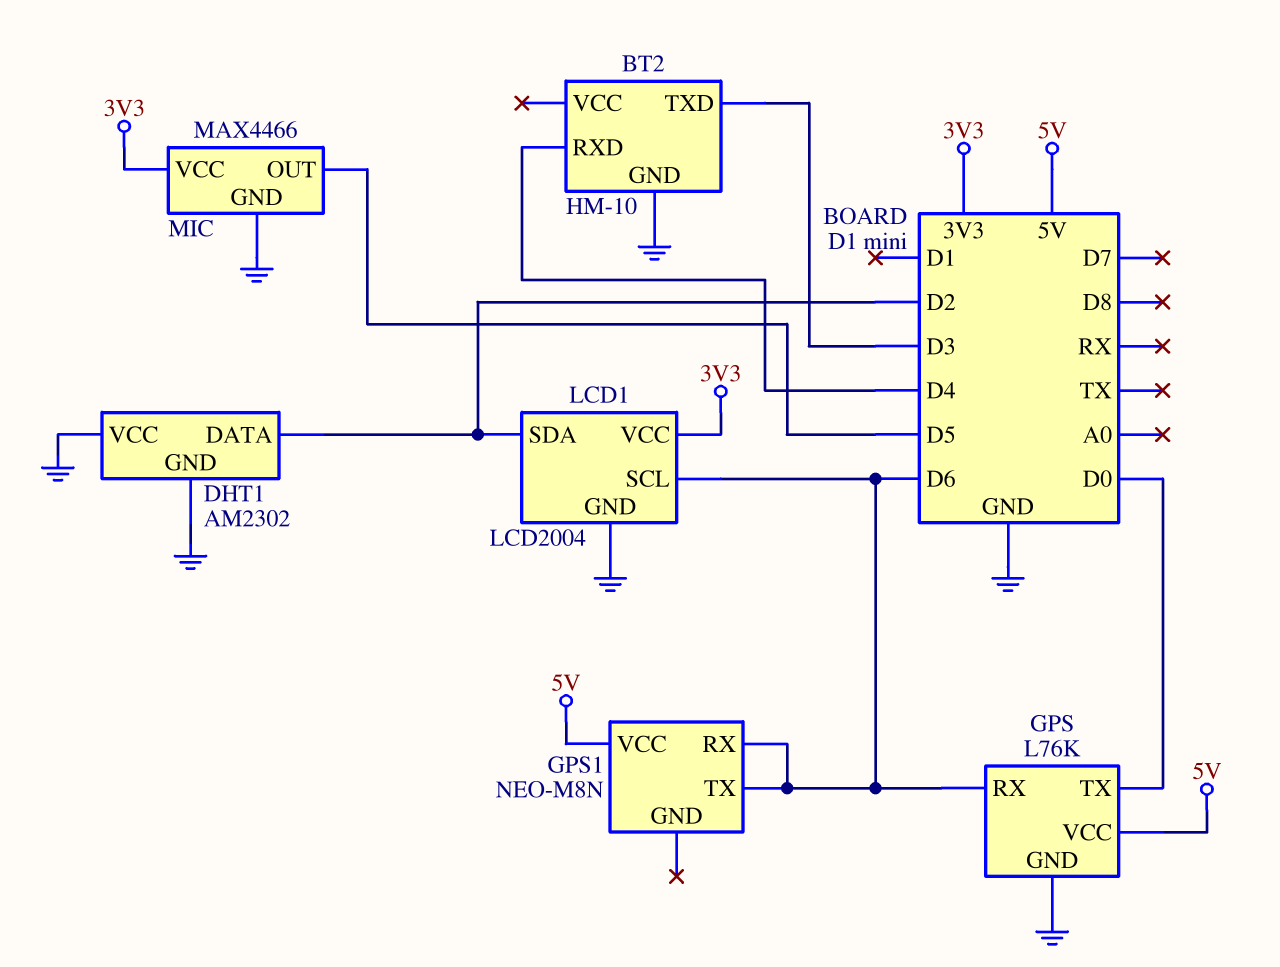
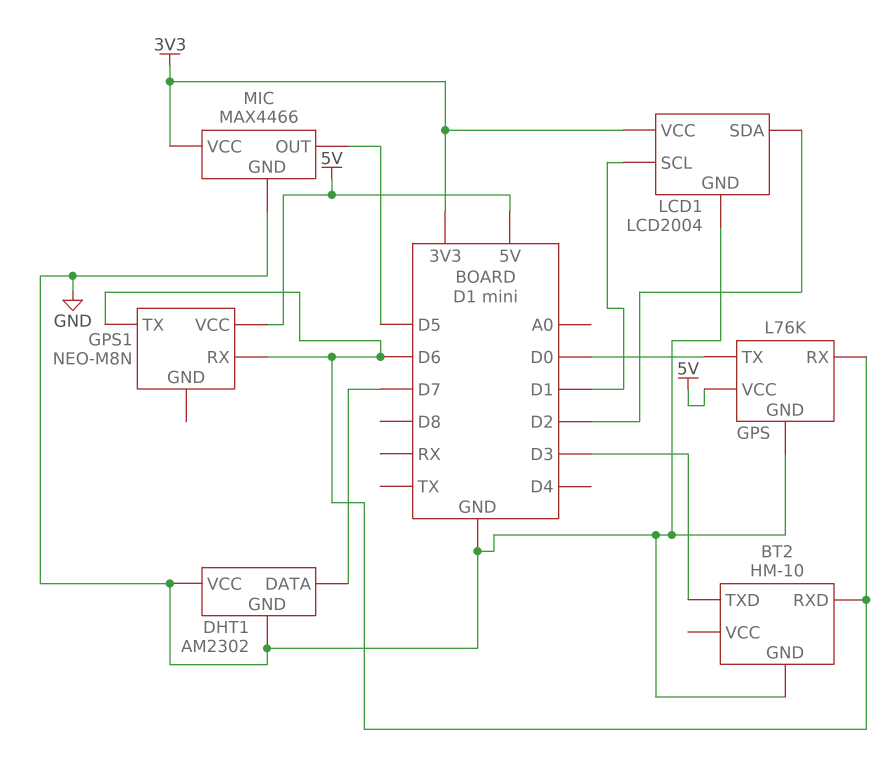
BT2 pin RXD: D4 -> D6
DHT1 pin DATA: D2 -> D7
LCD1 pin SCL: D6 -> D1

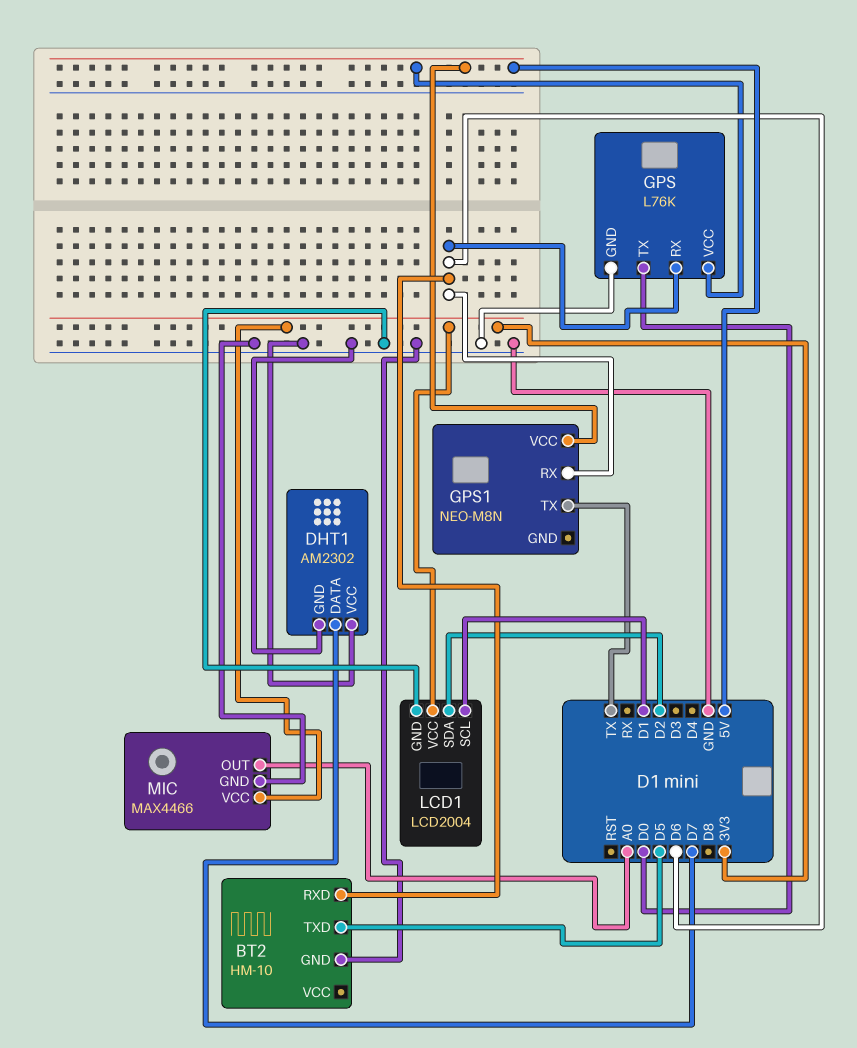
BT2 pin TXD: D3 -> D5
GPS1 pin TX: D6 -> TX
MIC pin OUT: D5 -> A0

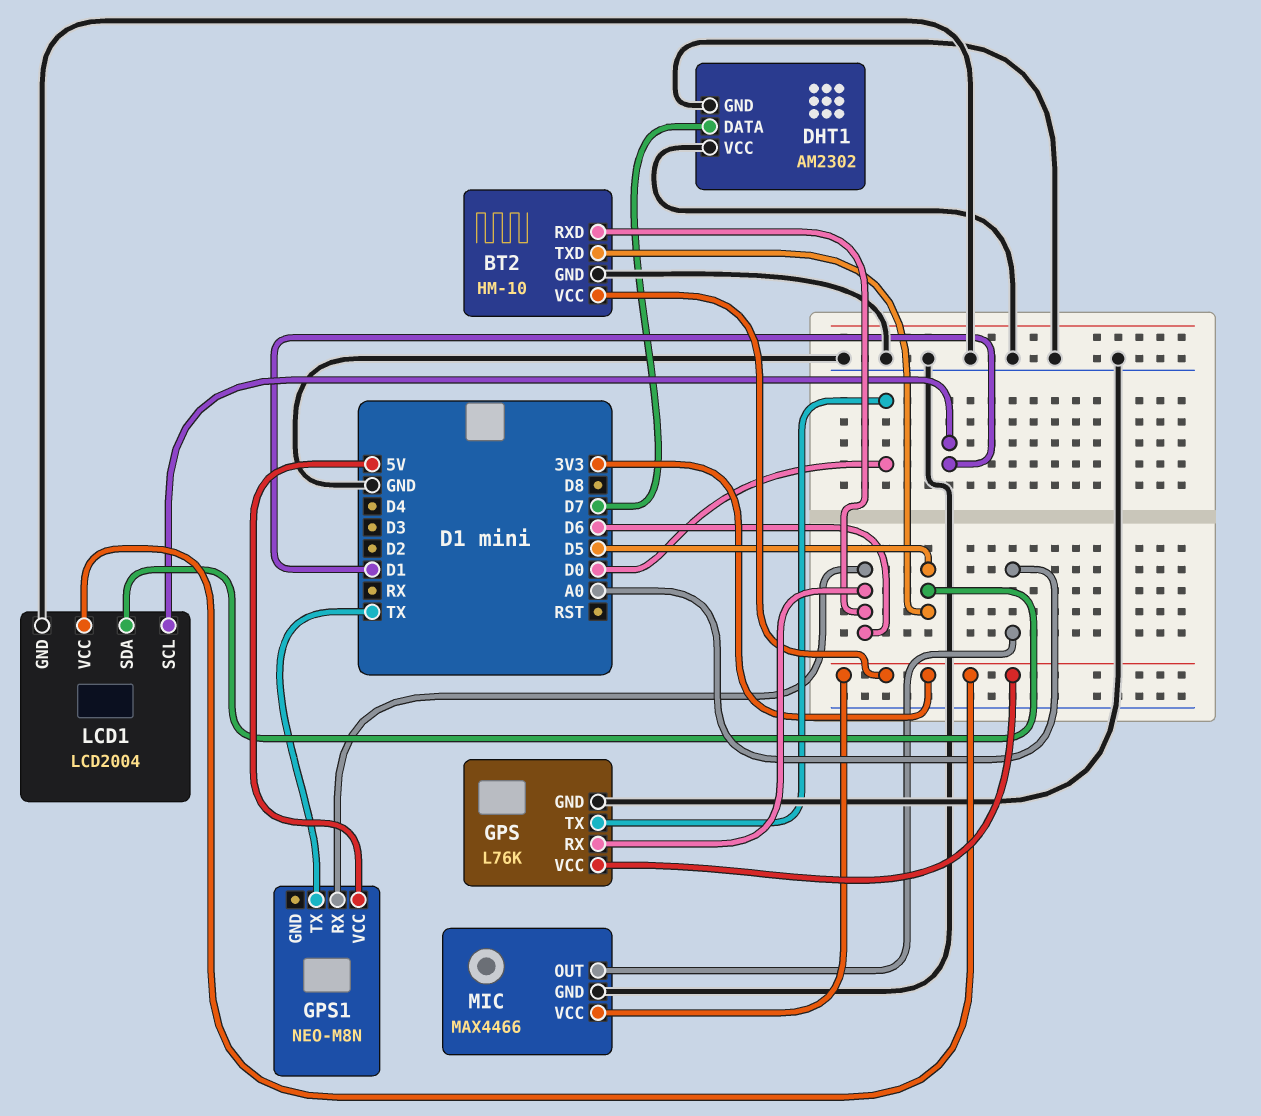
BT2 pin VCC: none -> 3V3
GPS pin VCC: 5V -> 3V3
LCD1 pin SDA: D2 -> D5

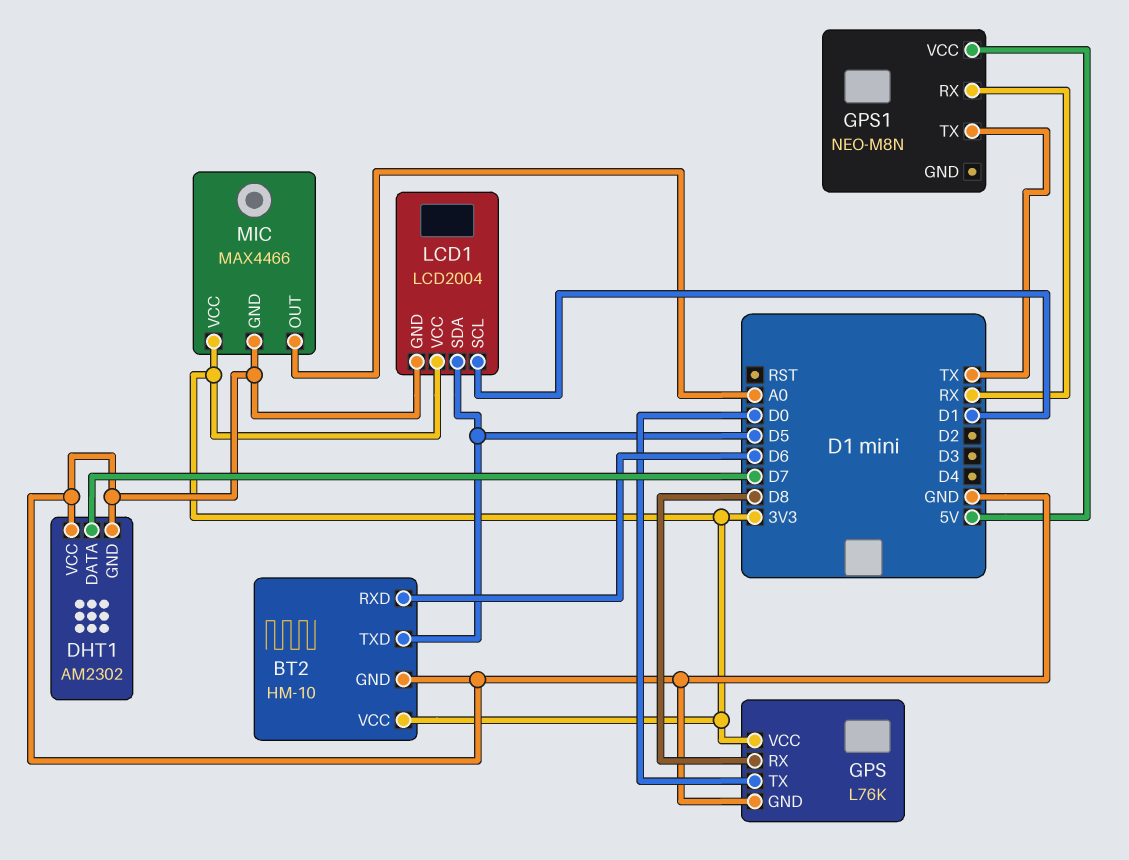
GPS pin RX: D6 -> D8
GPS1 pin RX: D6 -> RX

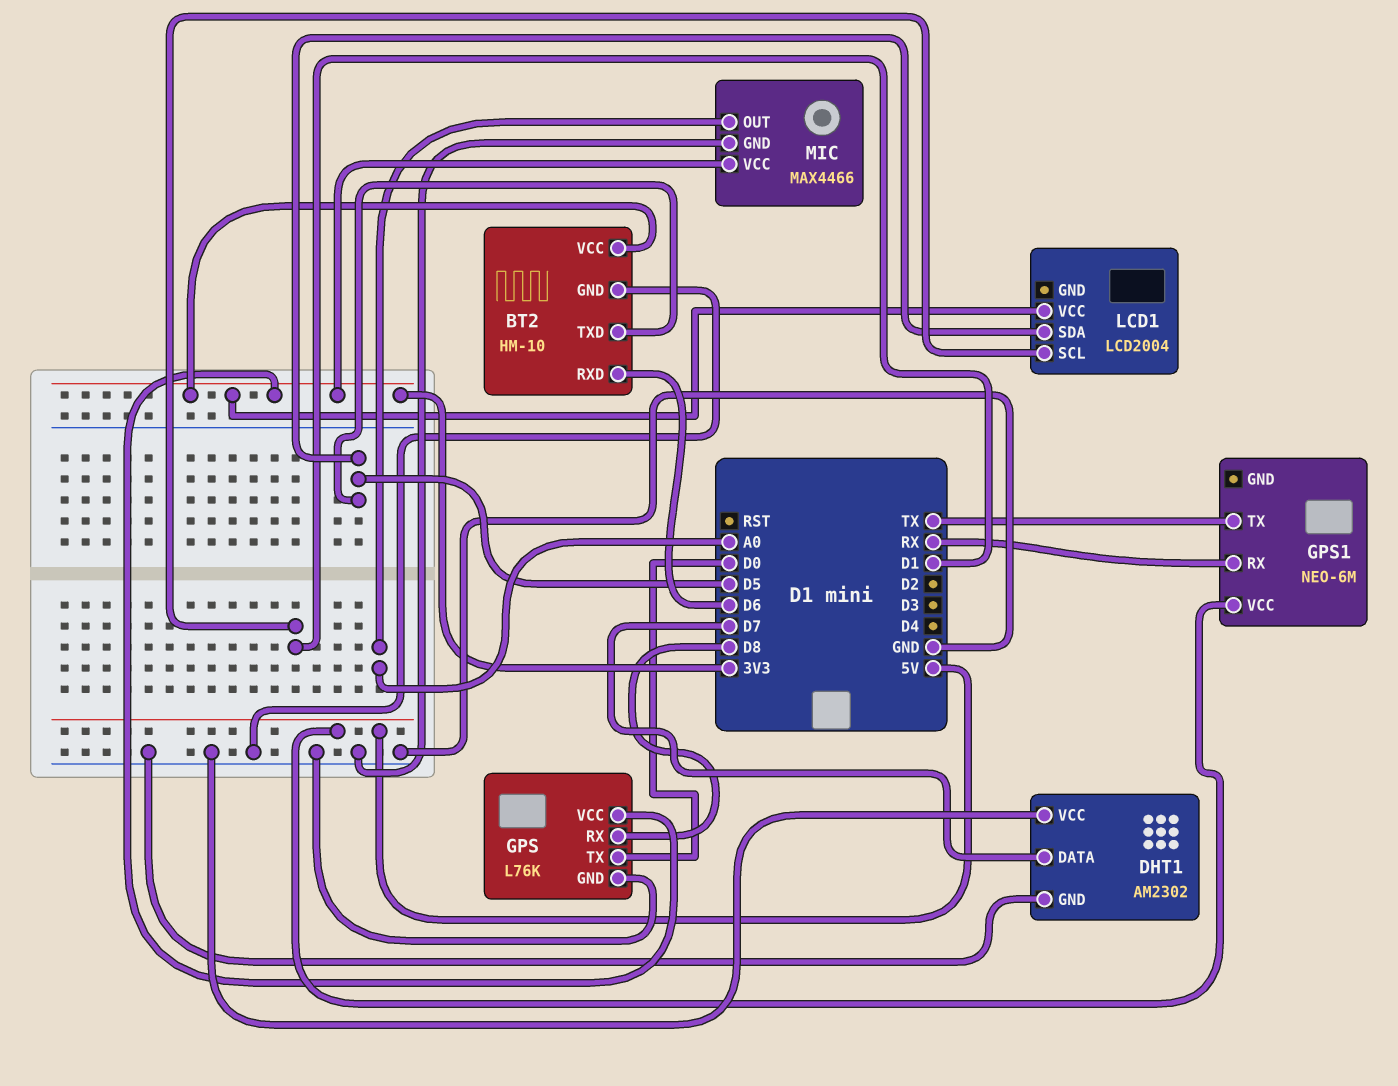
GPS1: NEO-M8N -> NEO-6M
LCD1 pin GND: GND -> none

